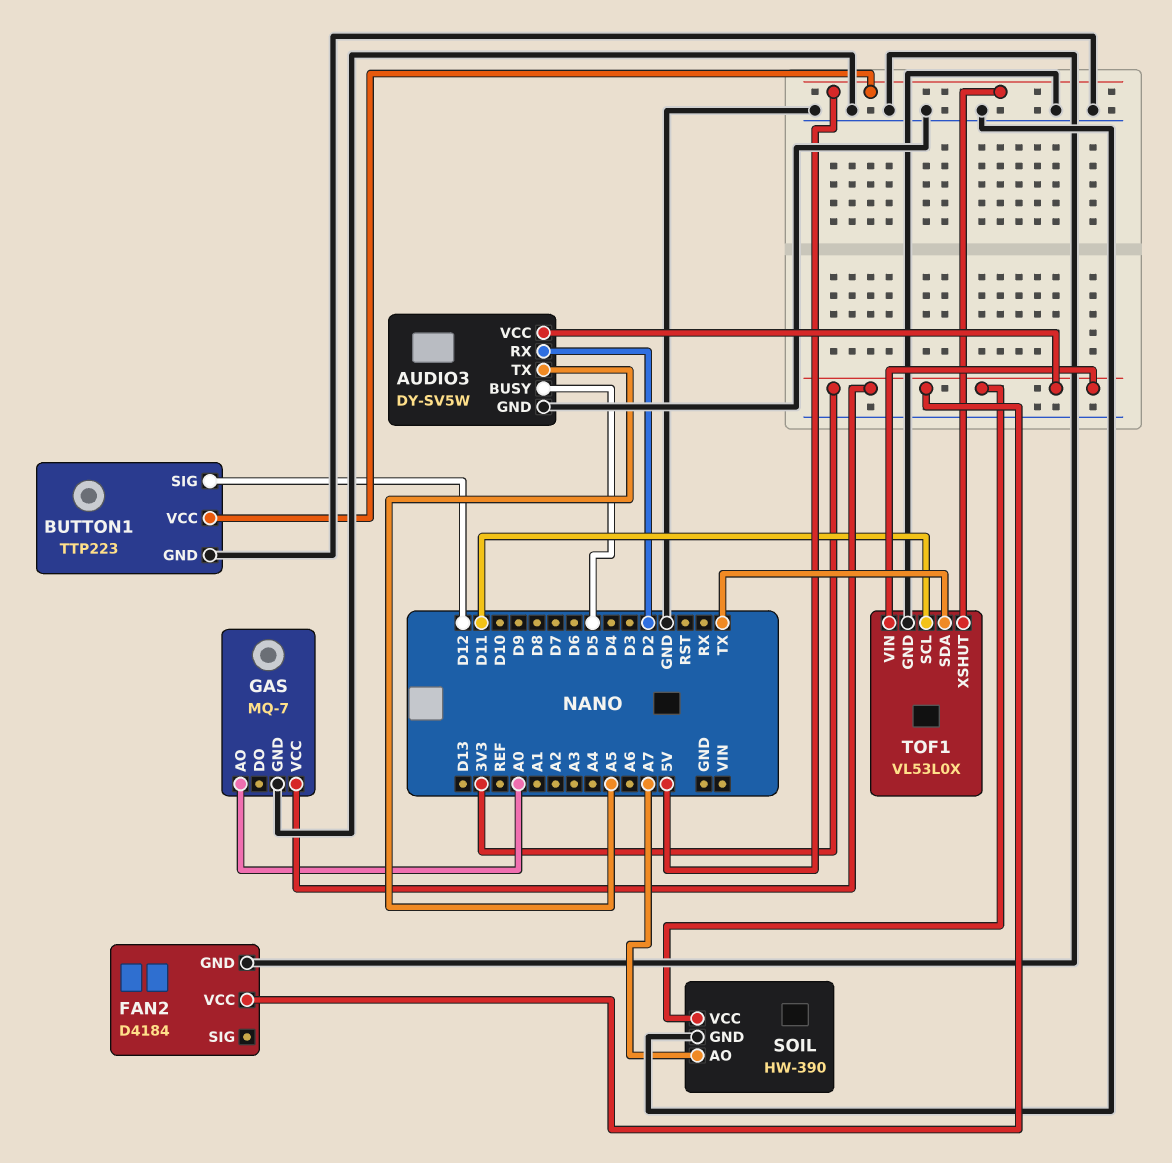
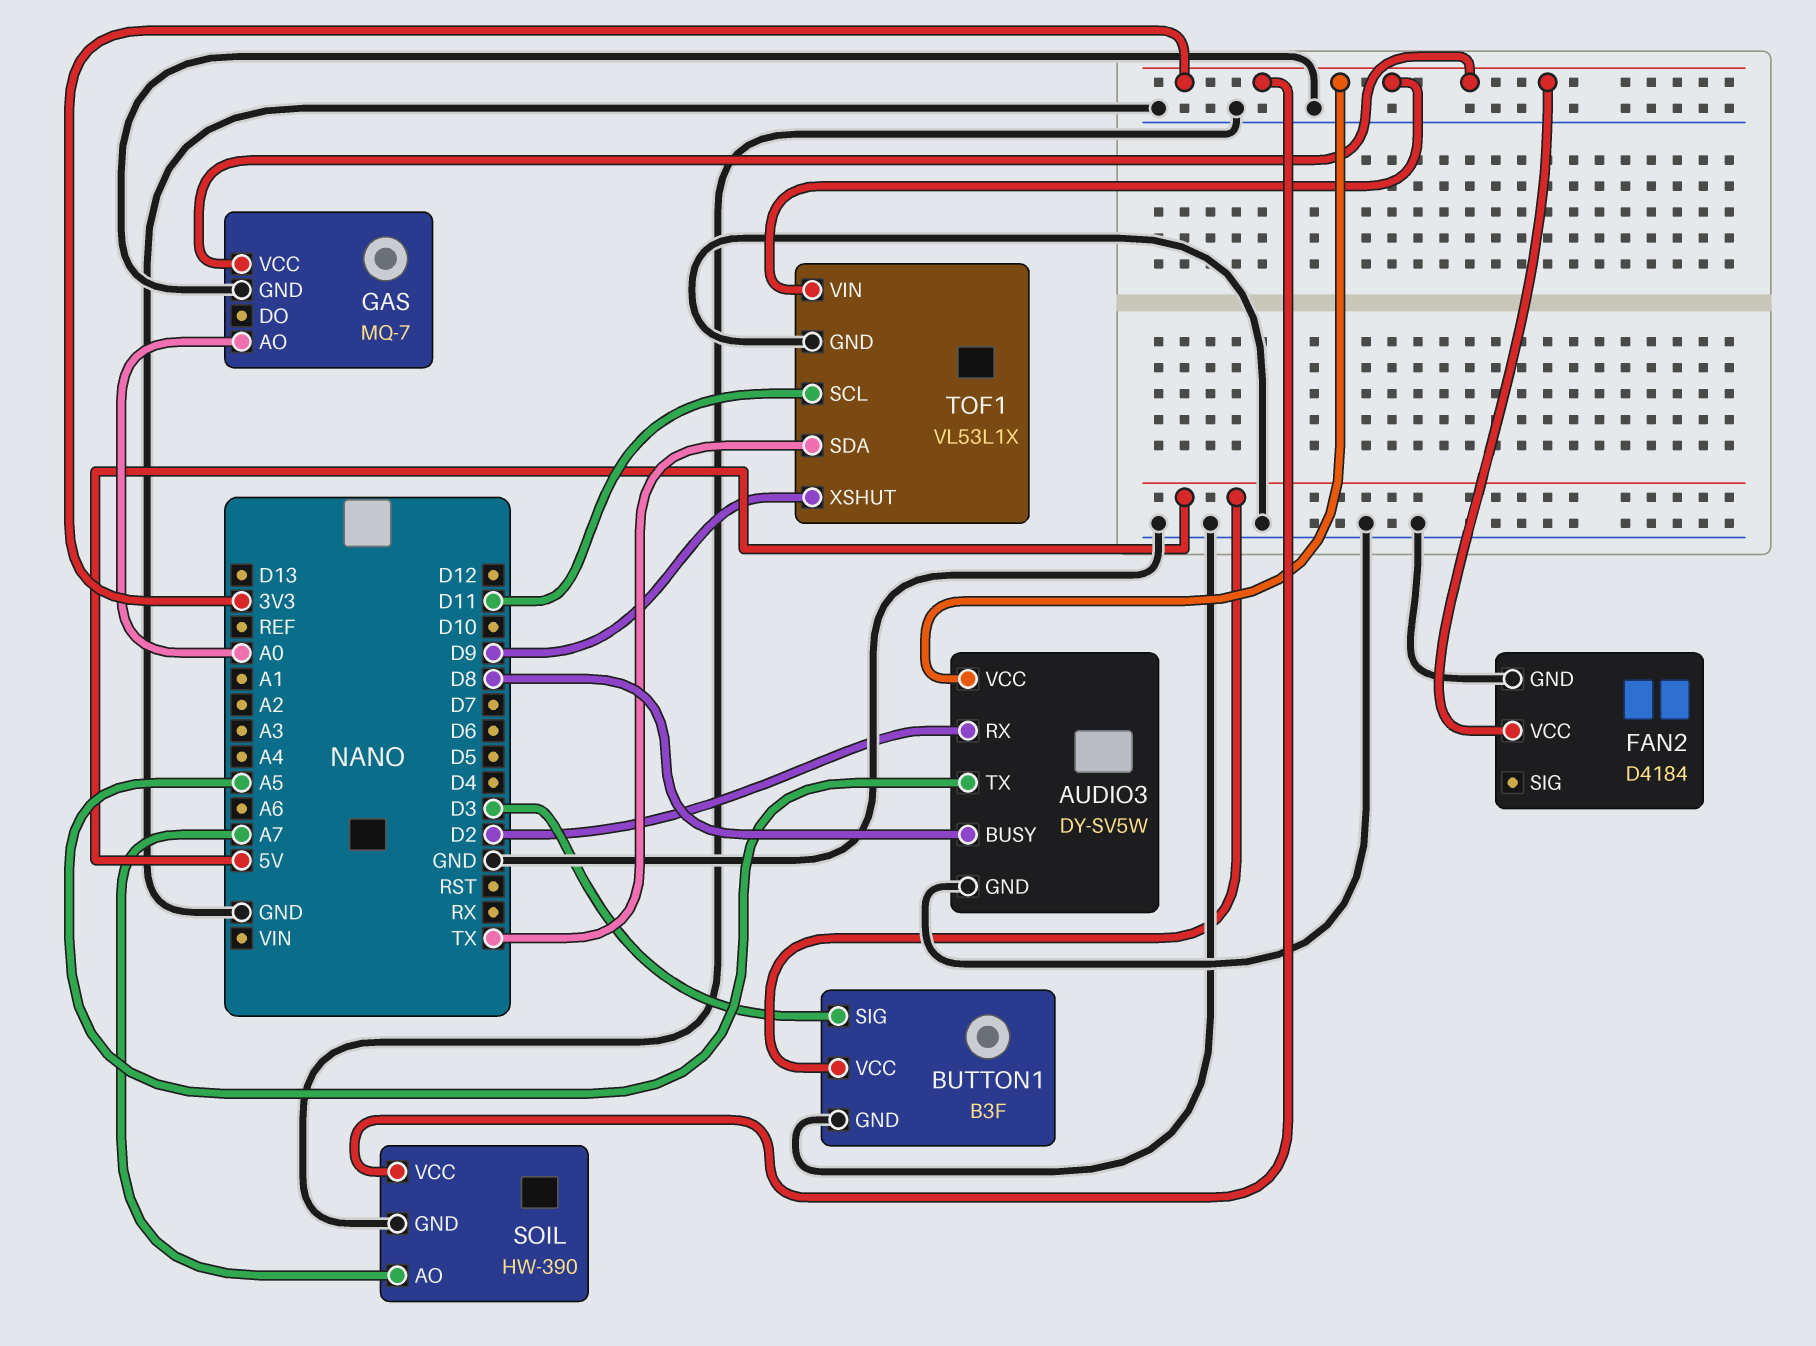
AUDIO3 pin BUSY: D5 -> D8
BUTTON1: TTP223 -> B3F
BUTTON1 pin SIG: D12 -> D3
TOF1: VL53L0X -> VL53L1X
TOF1 pin XSHUT: 5V -> D9

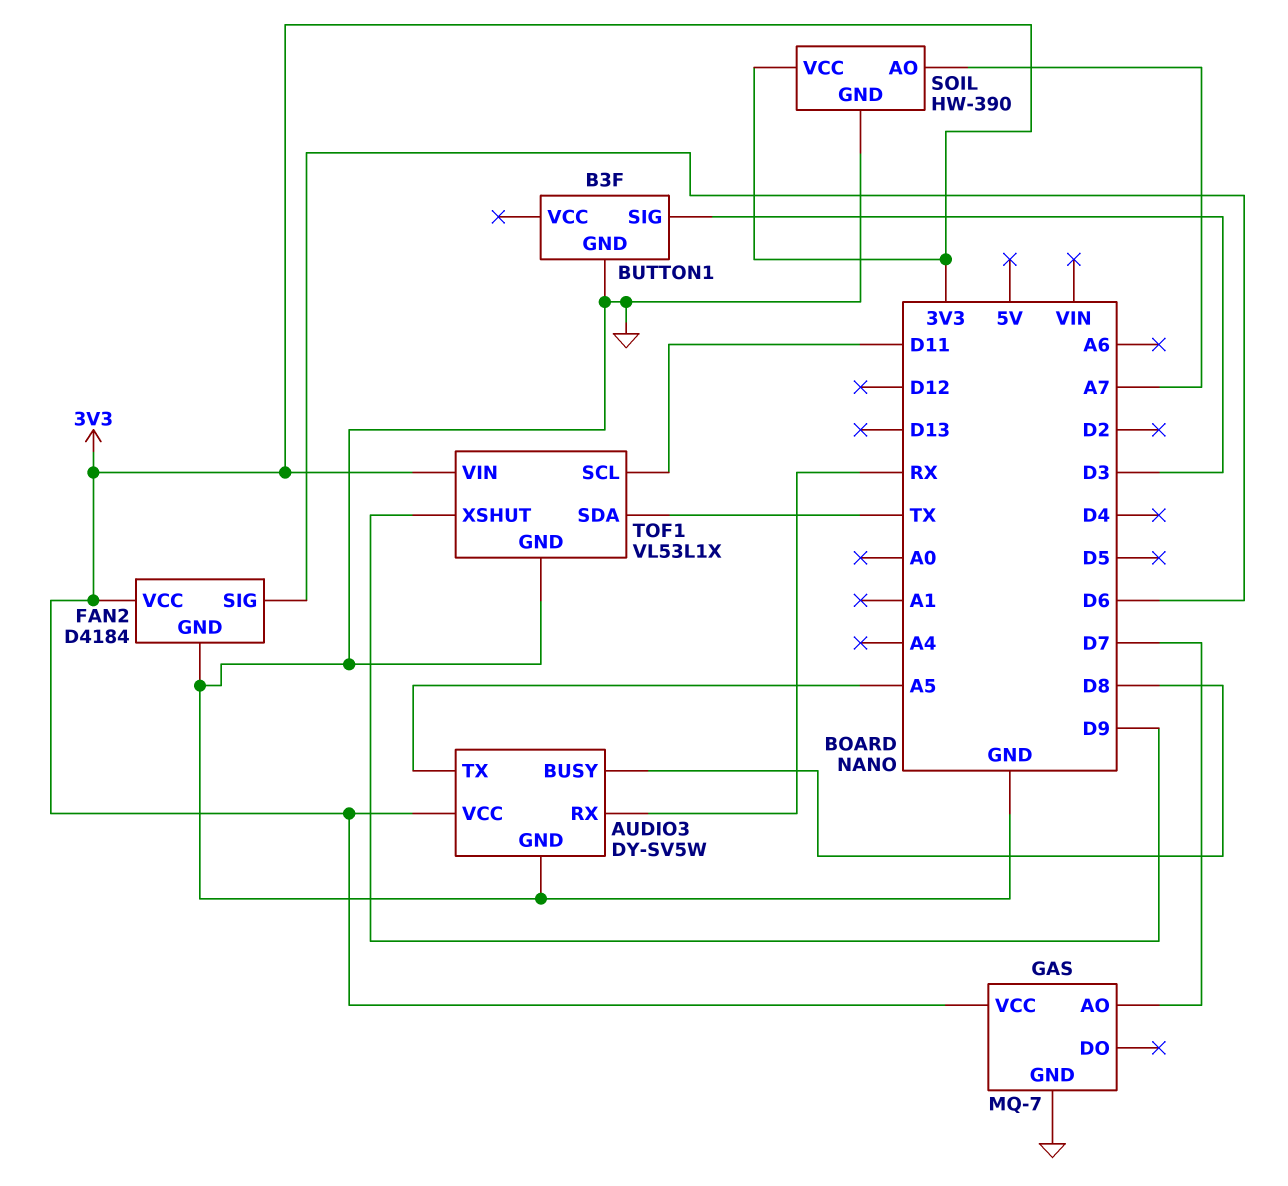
AUDIO3 pin RX: D2 -> RX
BUTTON1 pin VCC: 5V -> none
FAN2 pin SIG: none -> D6
GAS pin AO: A0 -> D7

